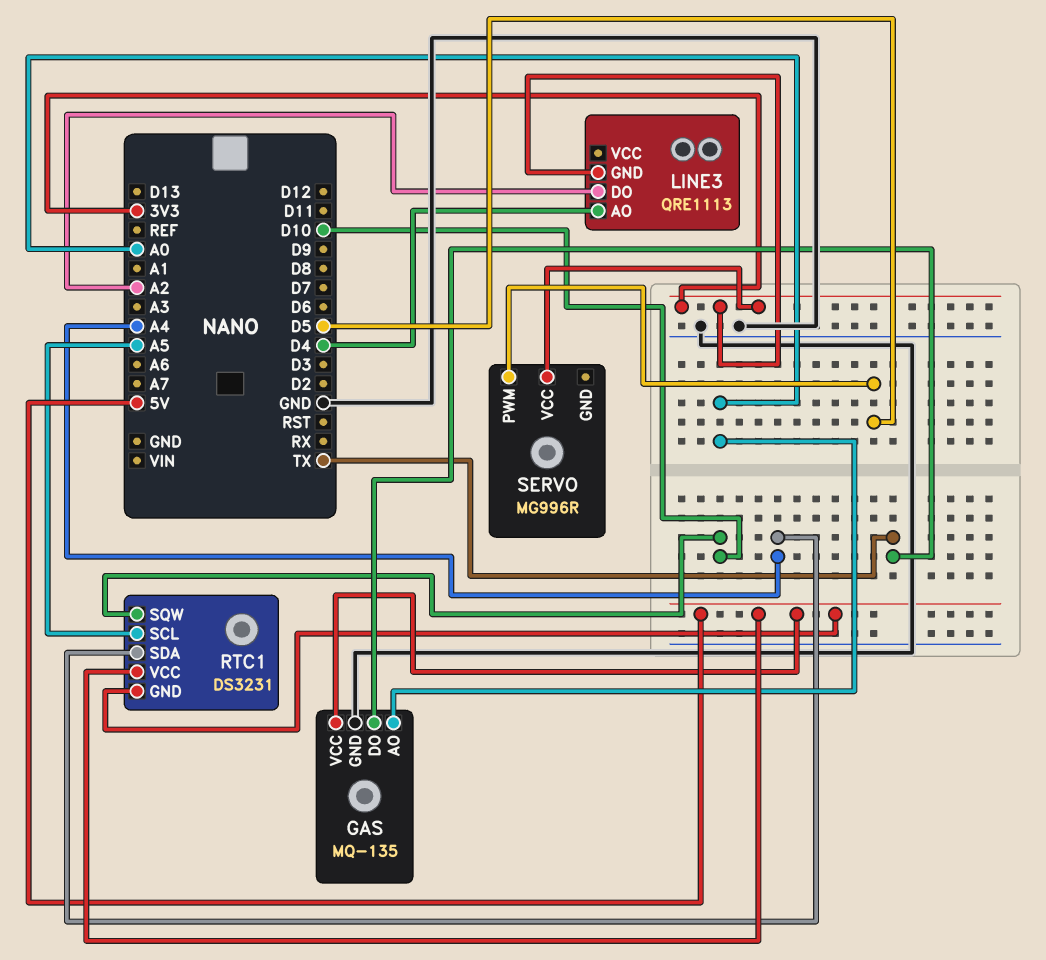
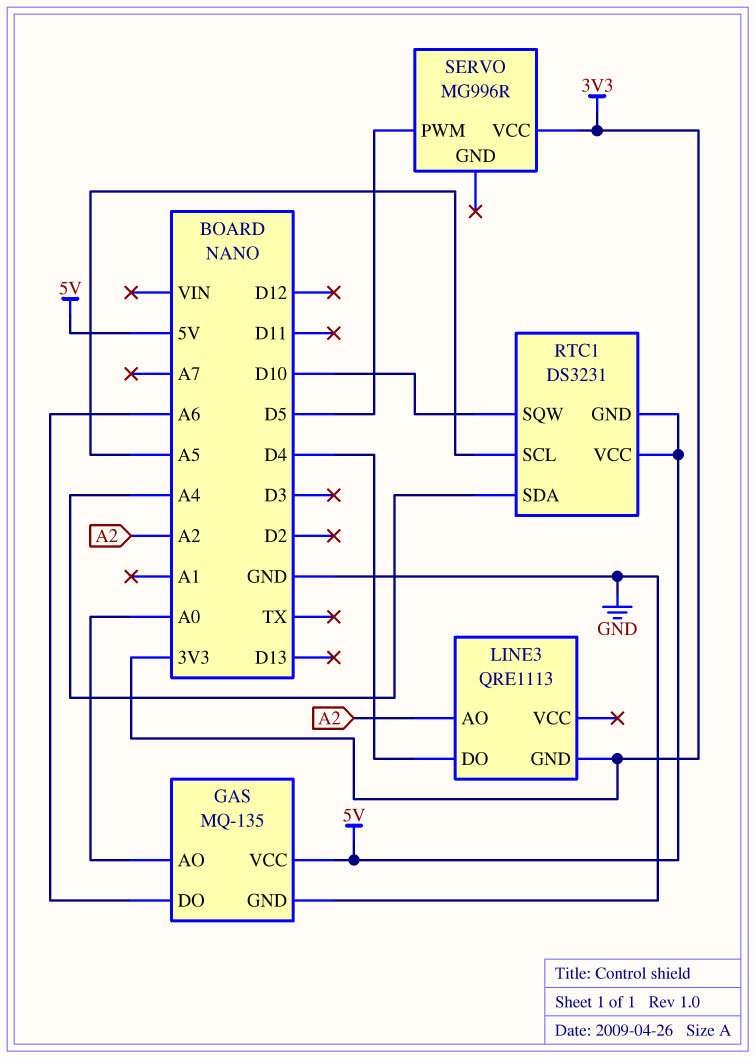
GAS pin DO: TX -> A6
LINE3 pin AO: D4 -> A2
LINE3 pin DO: A2 -> D4

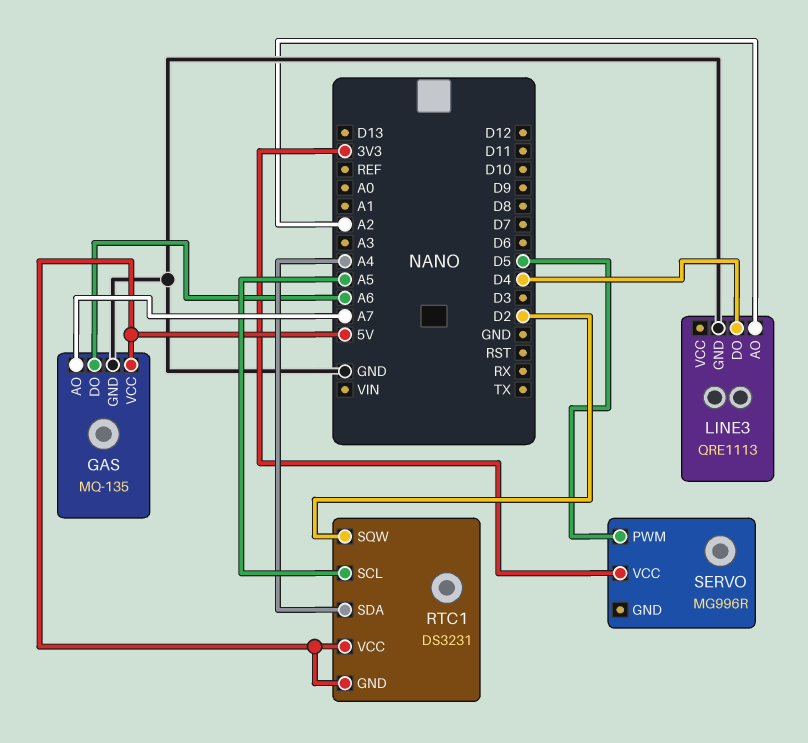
GAS pin AO: A0 -> A7
LINE3 pin GND: 3V3 -> GND
RTC1 pin SQW: D10 -> D2

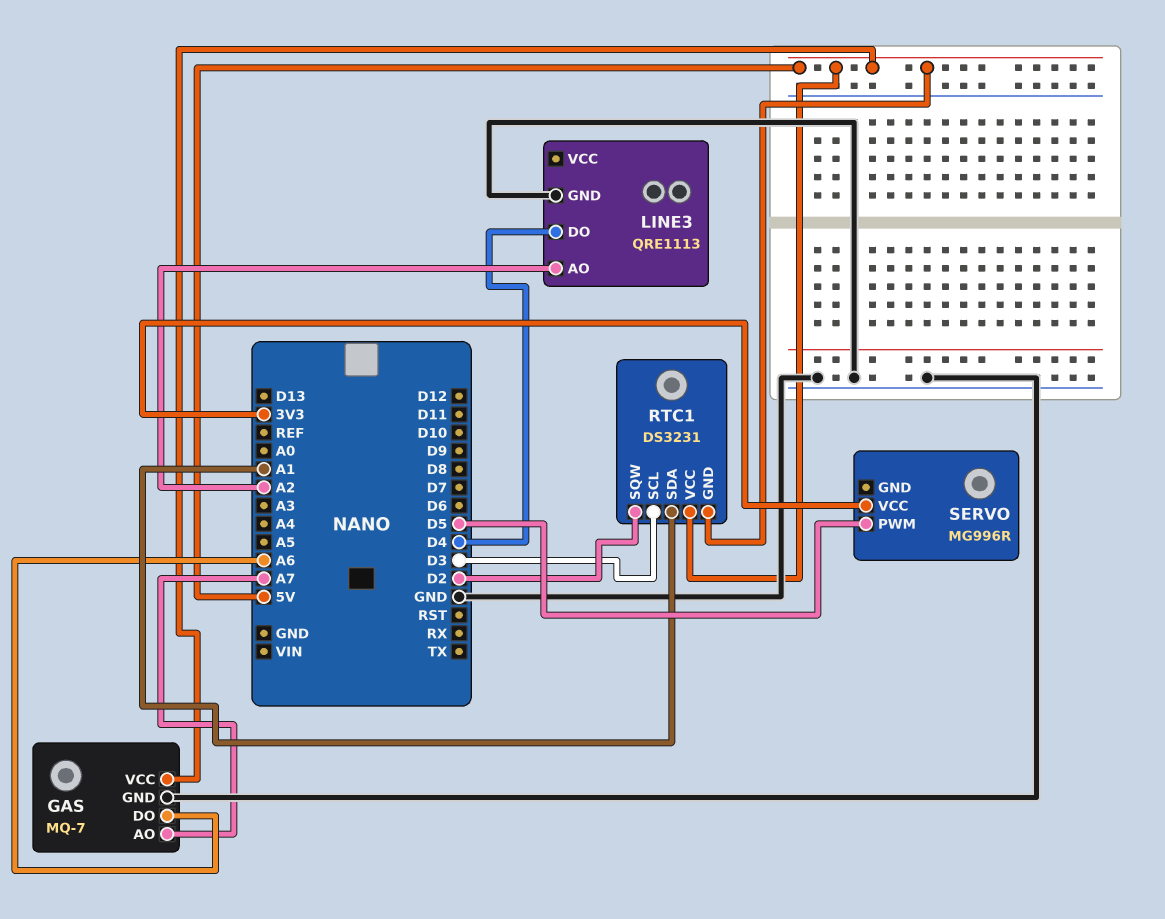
GAS: MQ-135 -> MQ-7
RTC1 pin SCL: A5 -> D3
RTC1 pin SDA: A4 -> A1

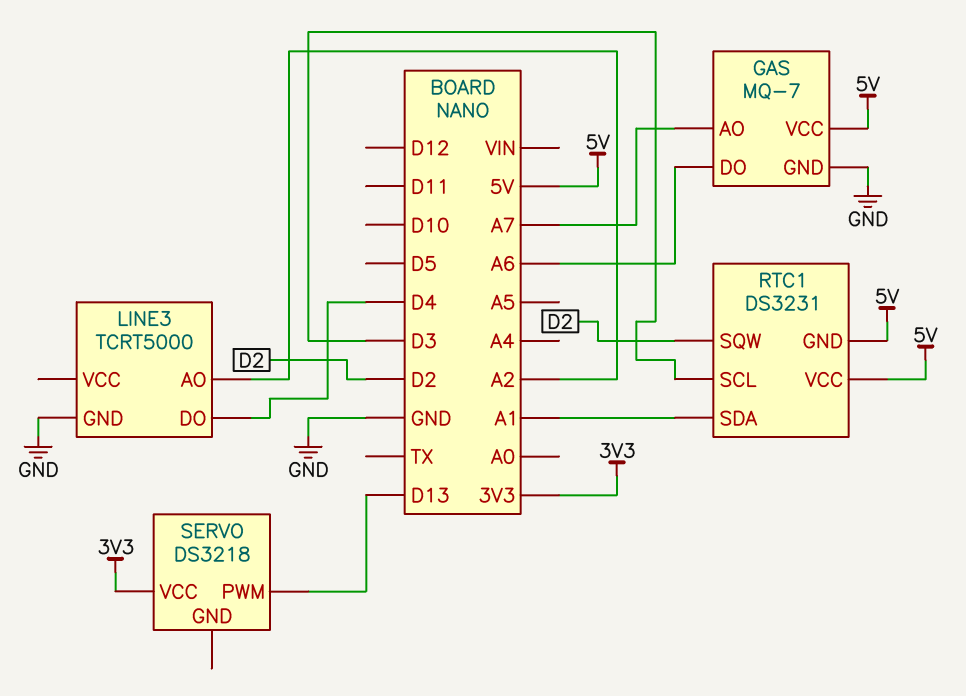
LINE3: QRE1113 -> TCRT5000
SERVO: MG996R -> DS3218
SERVO pin PWM: D5 -> D13

